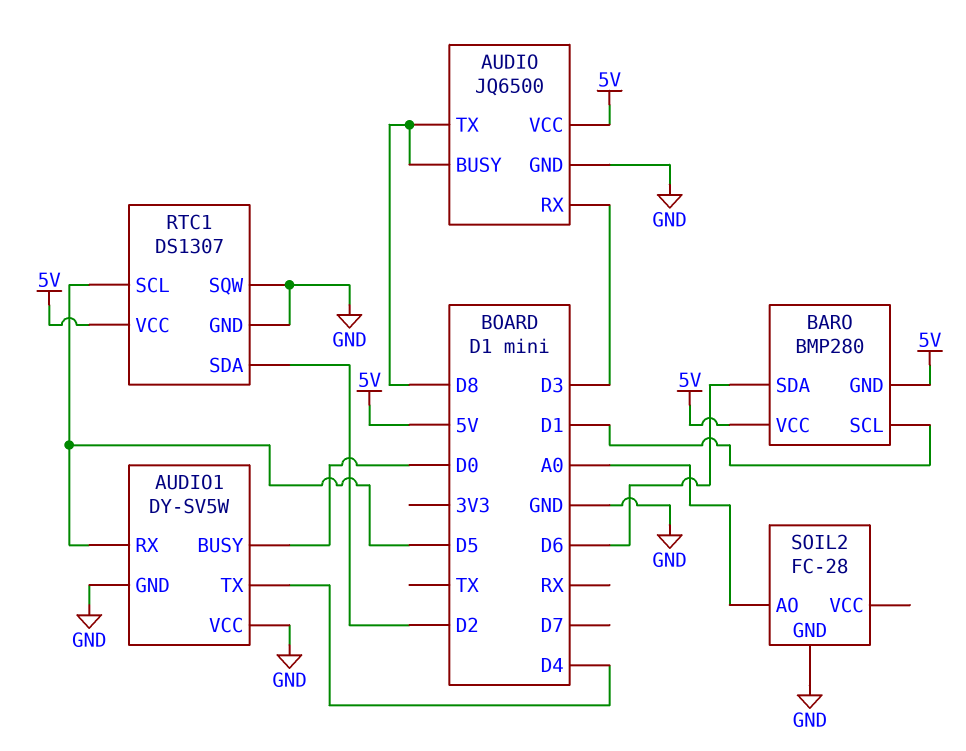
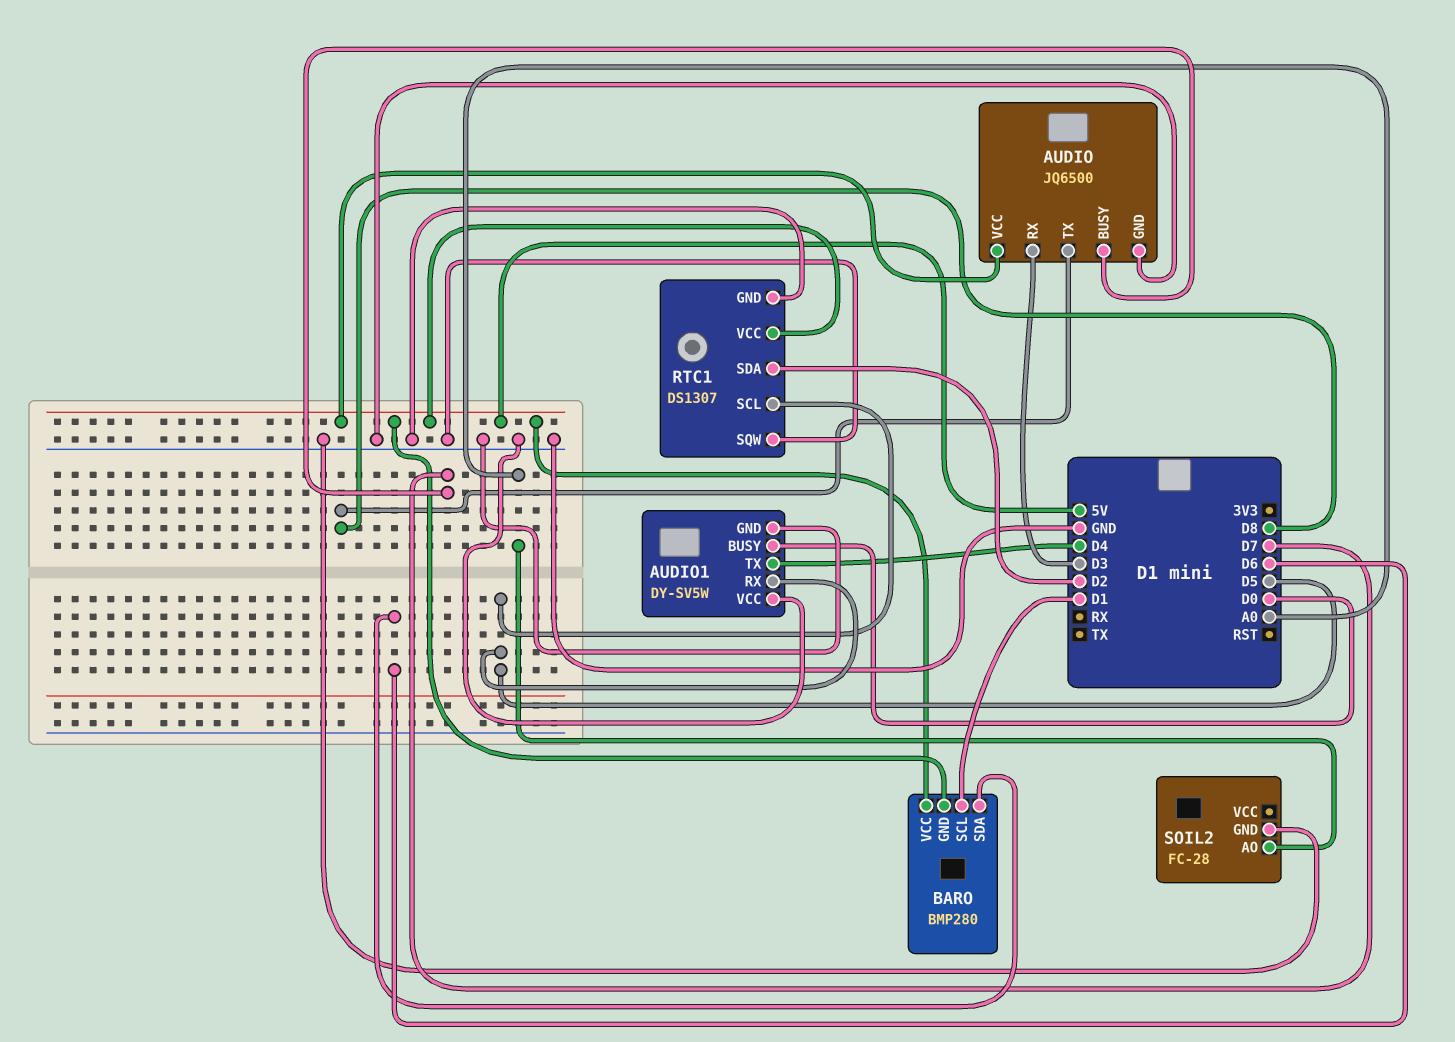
AUDIO pin BUSY: D8 -> D7

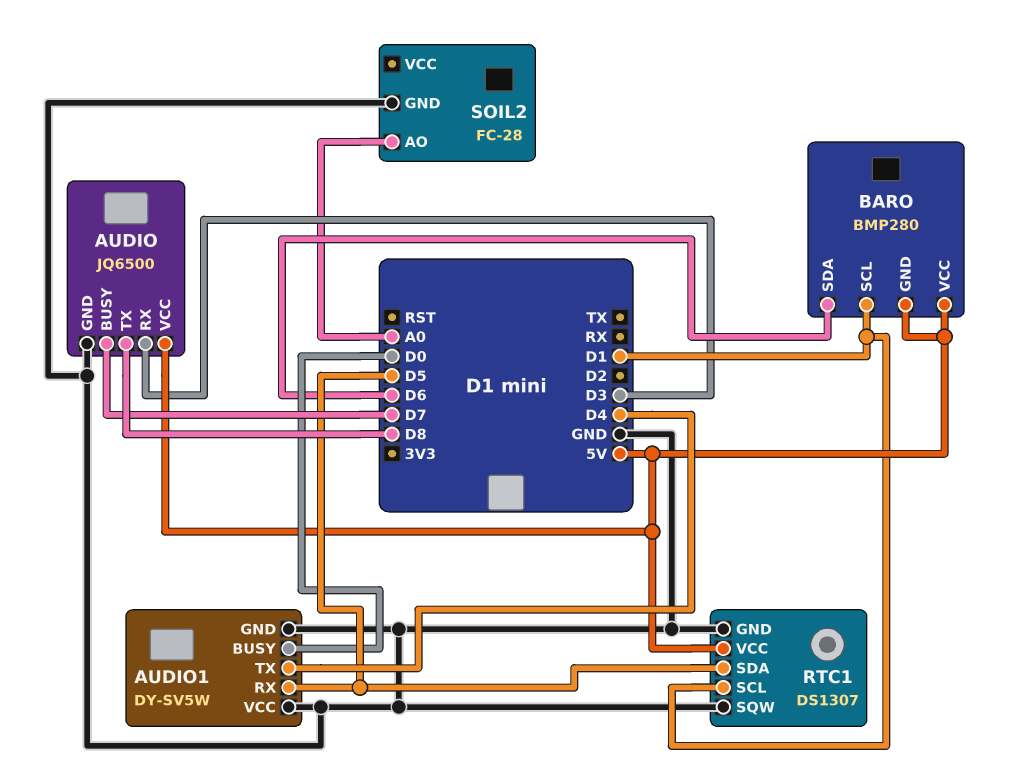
RTC1 pin SCL: D5 -> D1
RTC1 pin SDA: D2 -> D5

